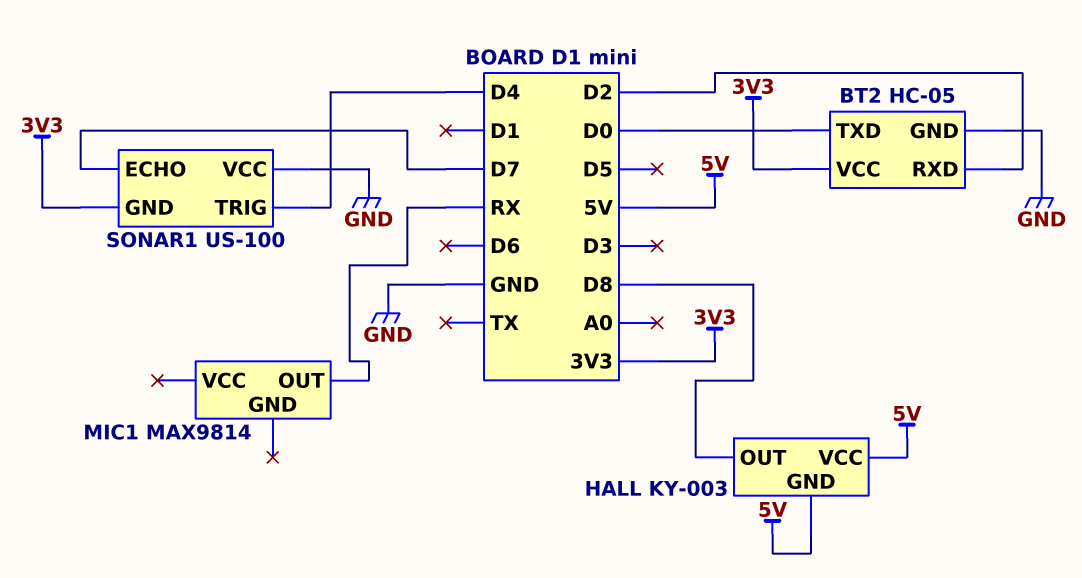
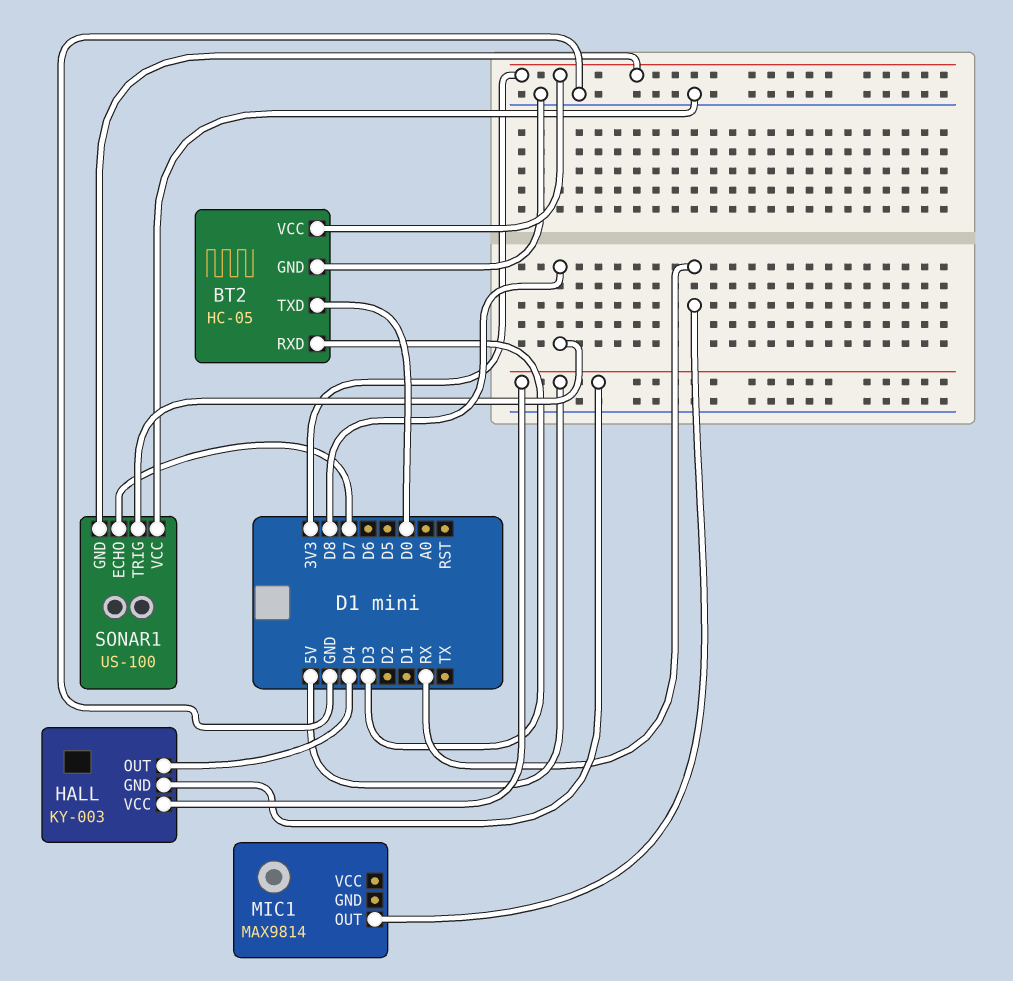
BT2 pin RXD: D2 -> D3
HALL pin OUT: D8 -> D4
SONAR1 pin TRIG: D4 -> D8

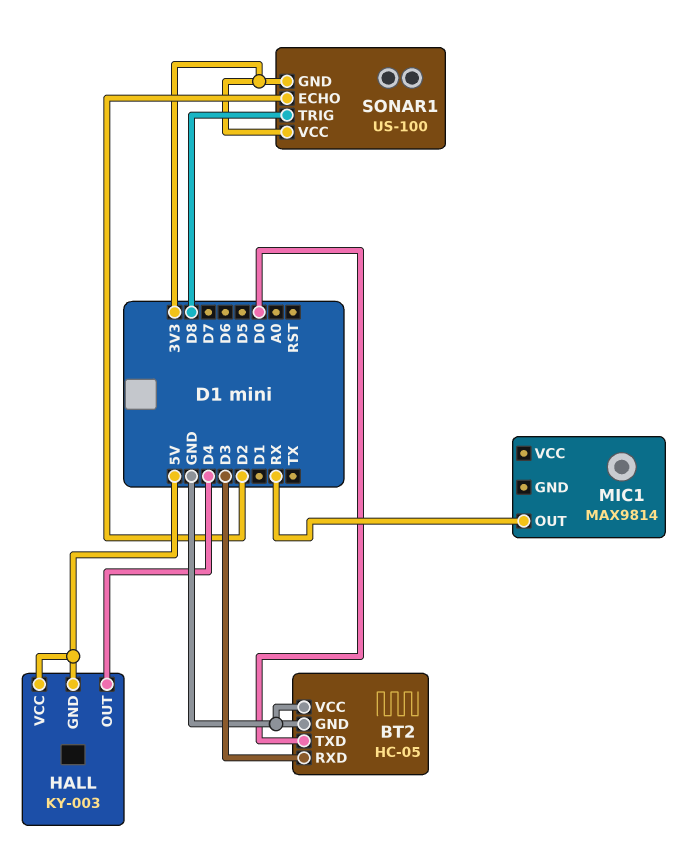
BT2 pin VCC: 3V3 -> GND
SONAR1 pin ECHO: D7 -> D2
SONAR1 pin VCC: GND -> 3V3

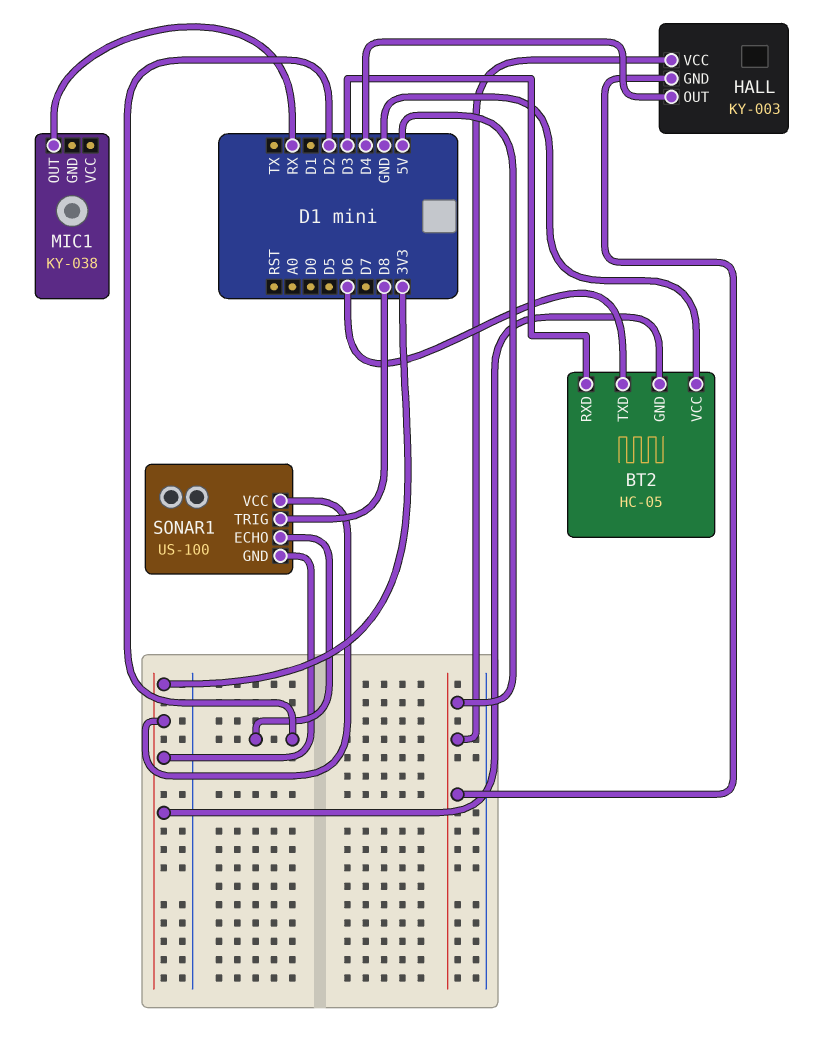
BT2 pin GND: GND -> 3V3
BT2 pin TXD: D0 -> D6
MIC1: MAX9814 -> KY-038

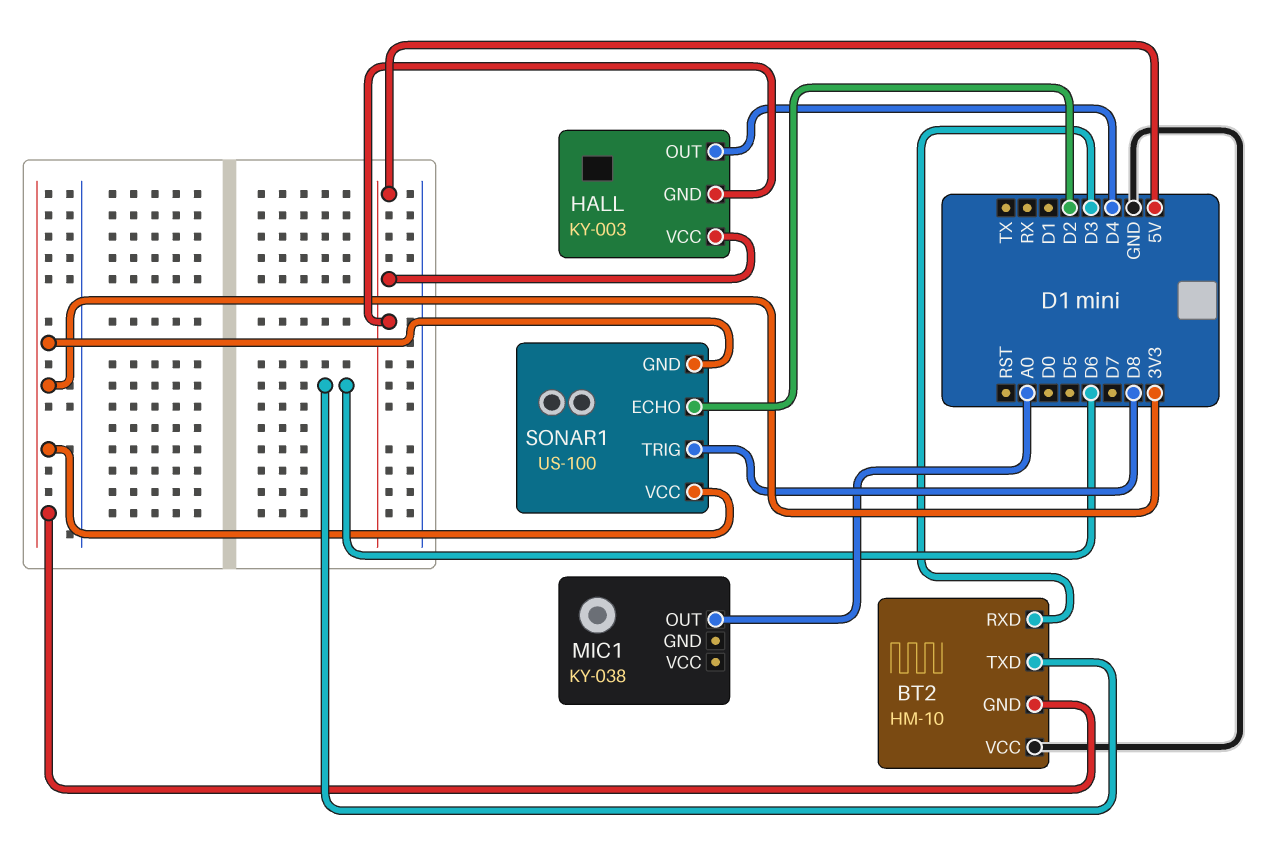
BT2: HC-05 -> HM-10
MIC1 pin OUT: RX -> A0

